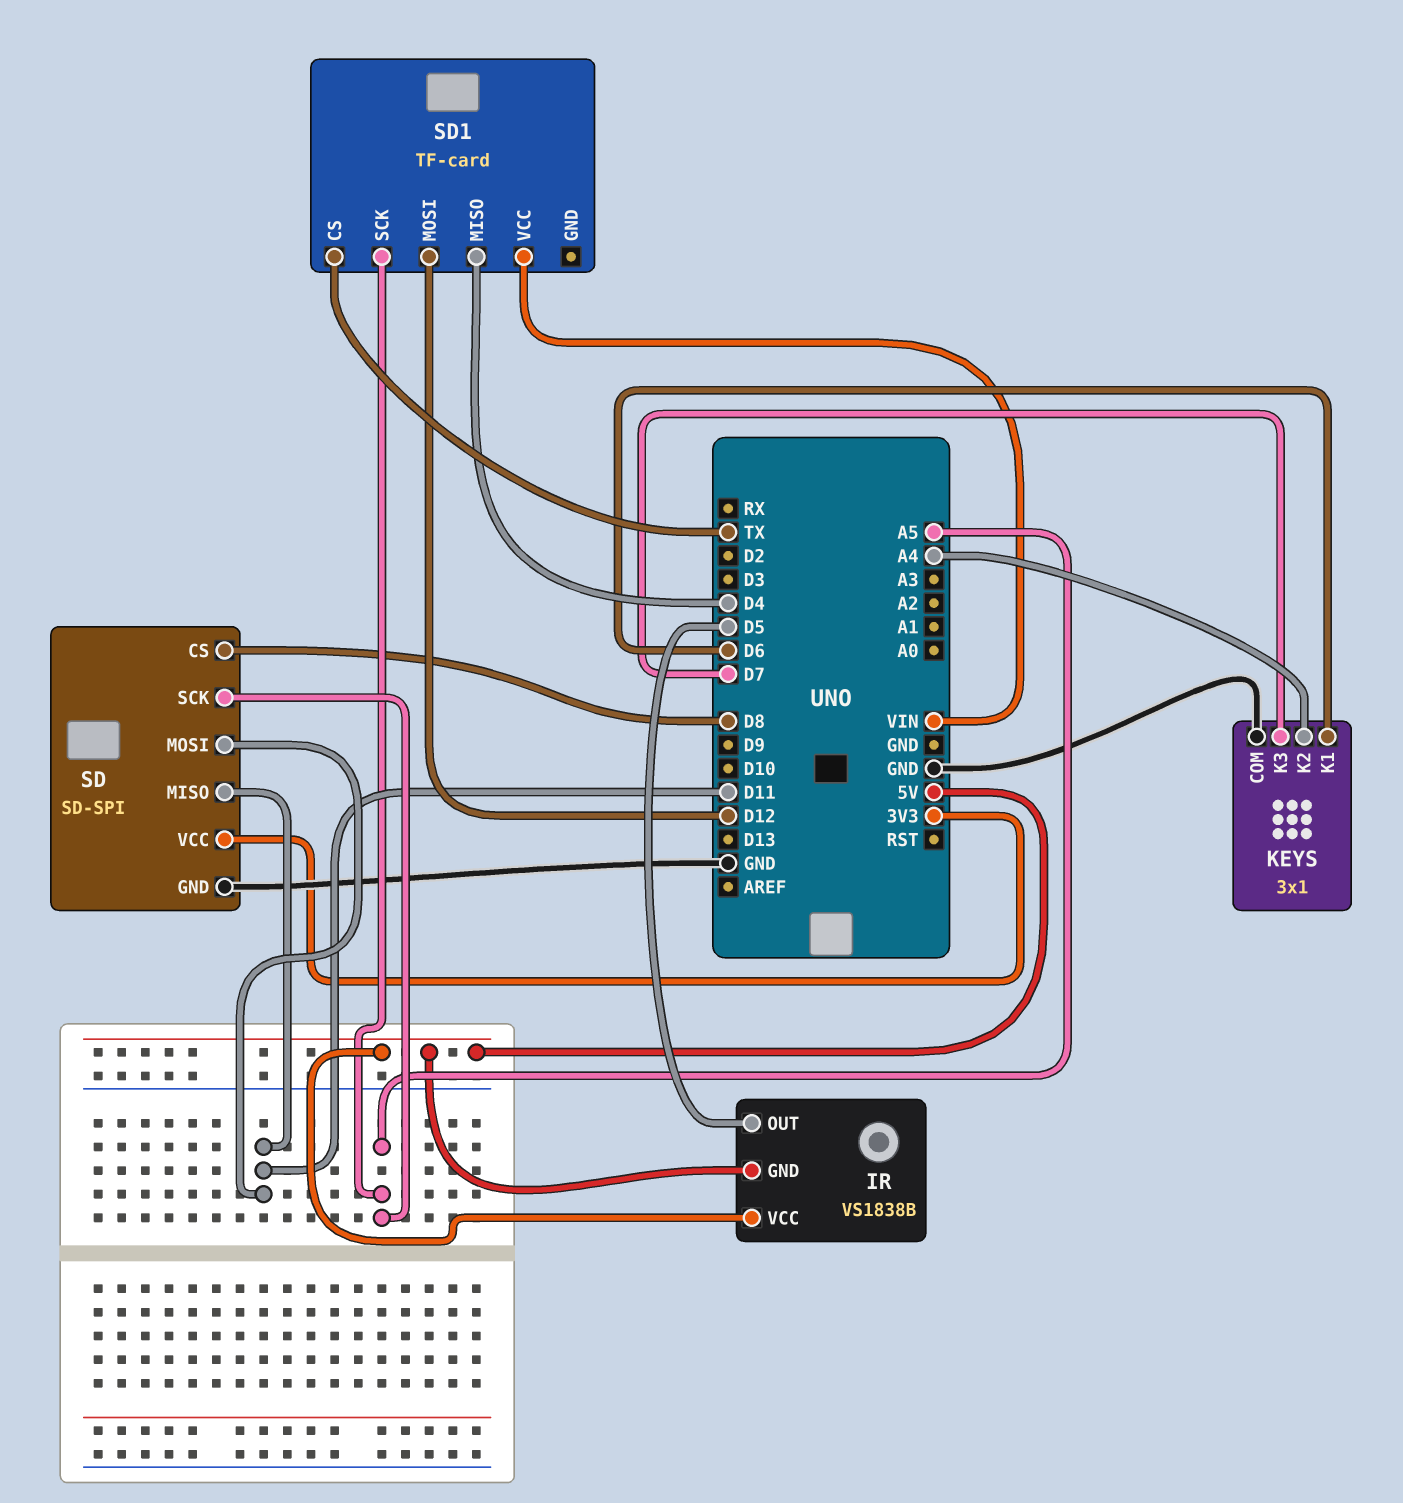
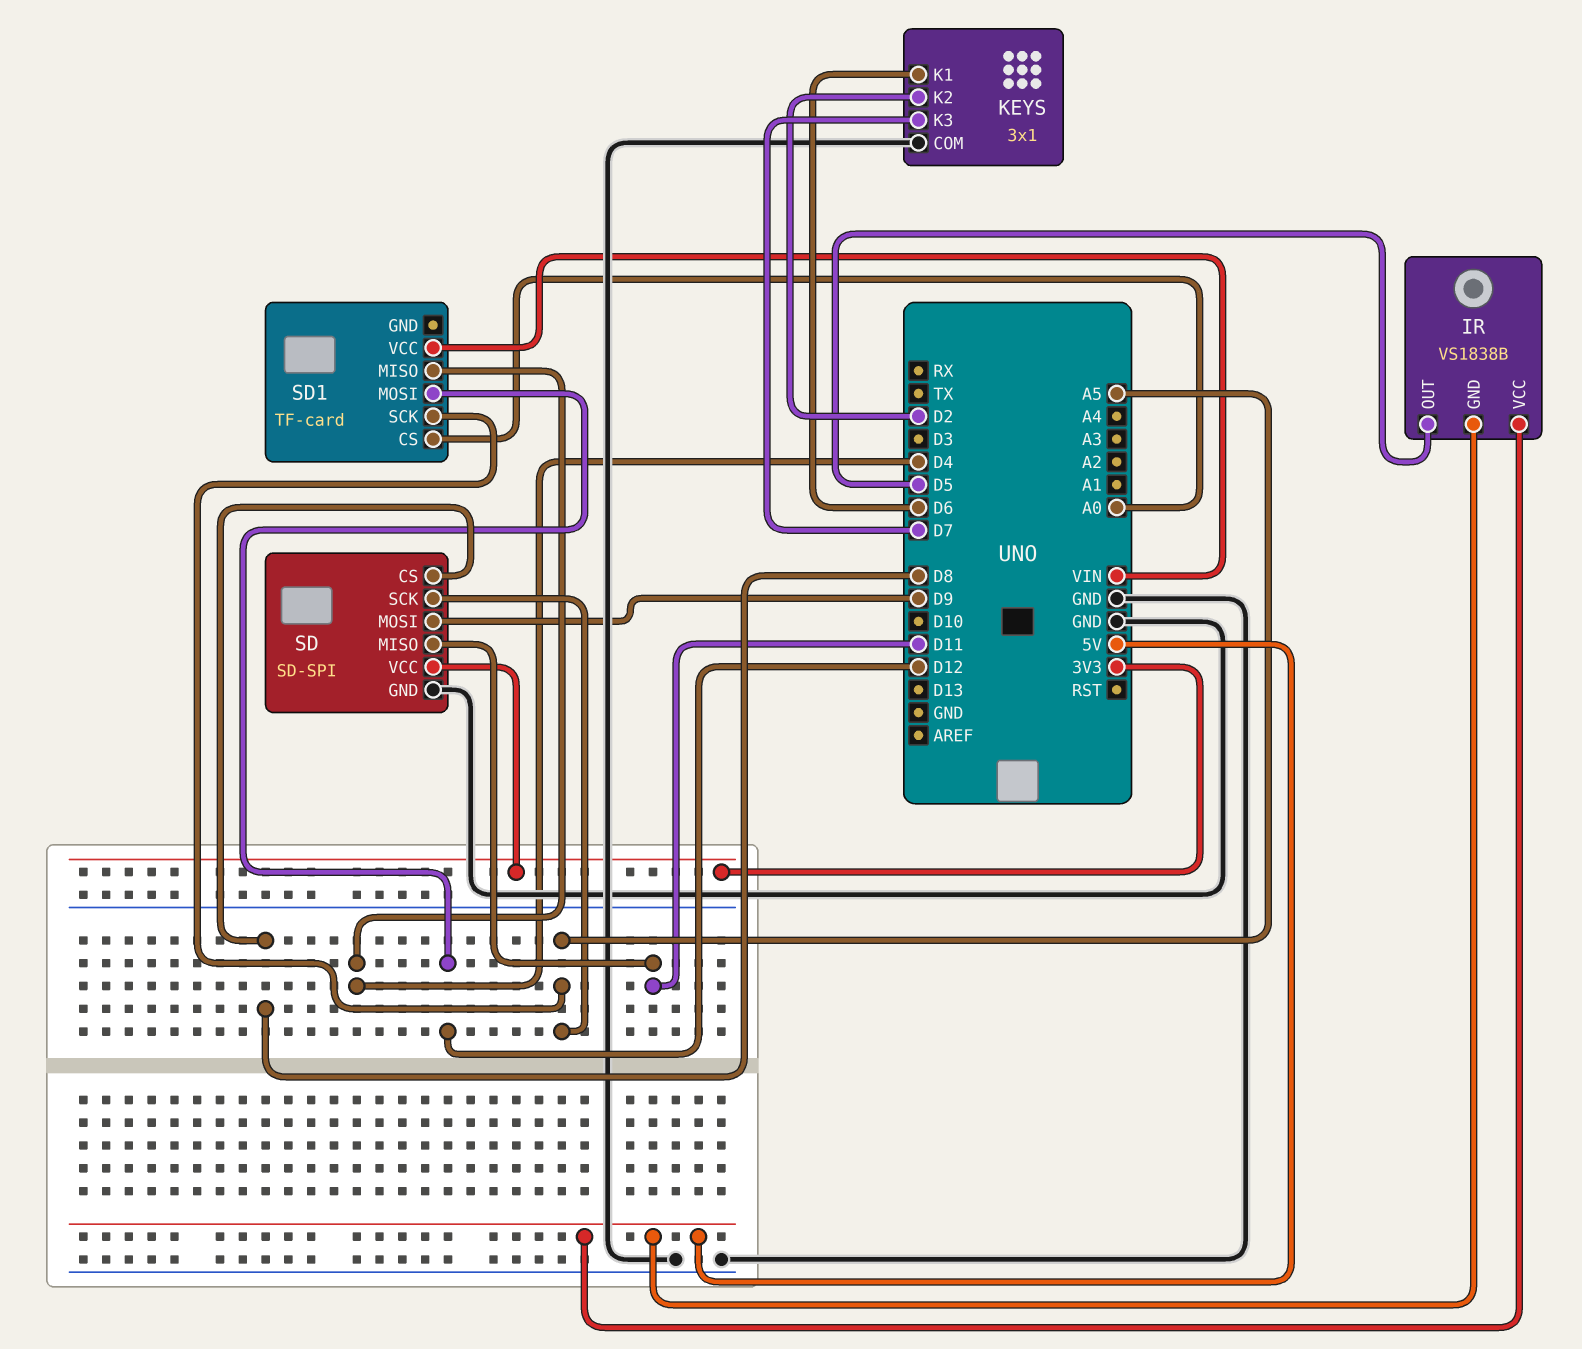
KEYS pin K2: A4 -> D2
SD pin MOSI: D11 -> D9
SD1 pin CS: TX -> A0

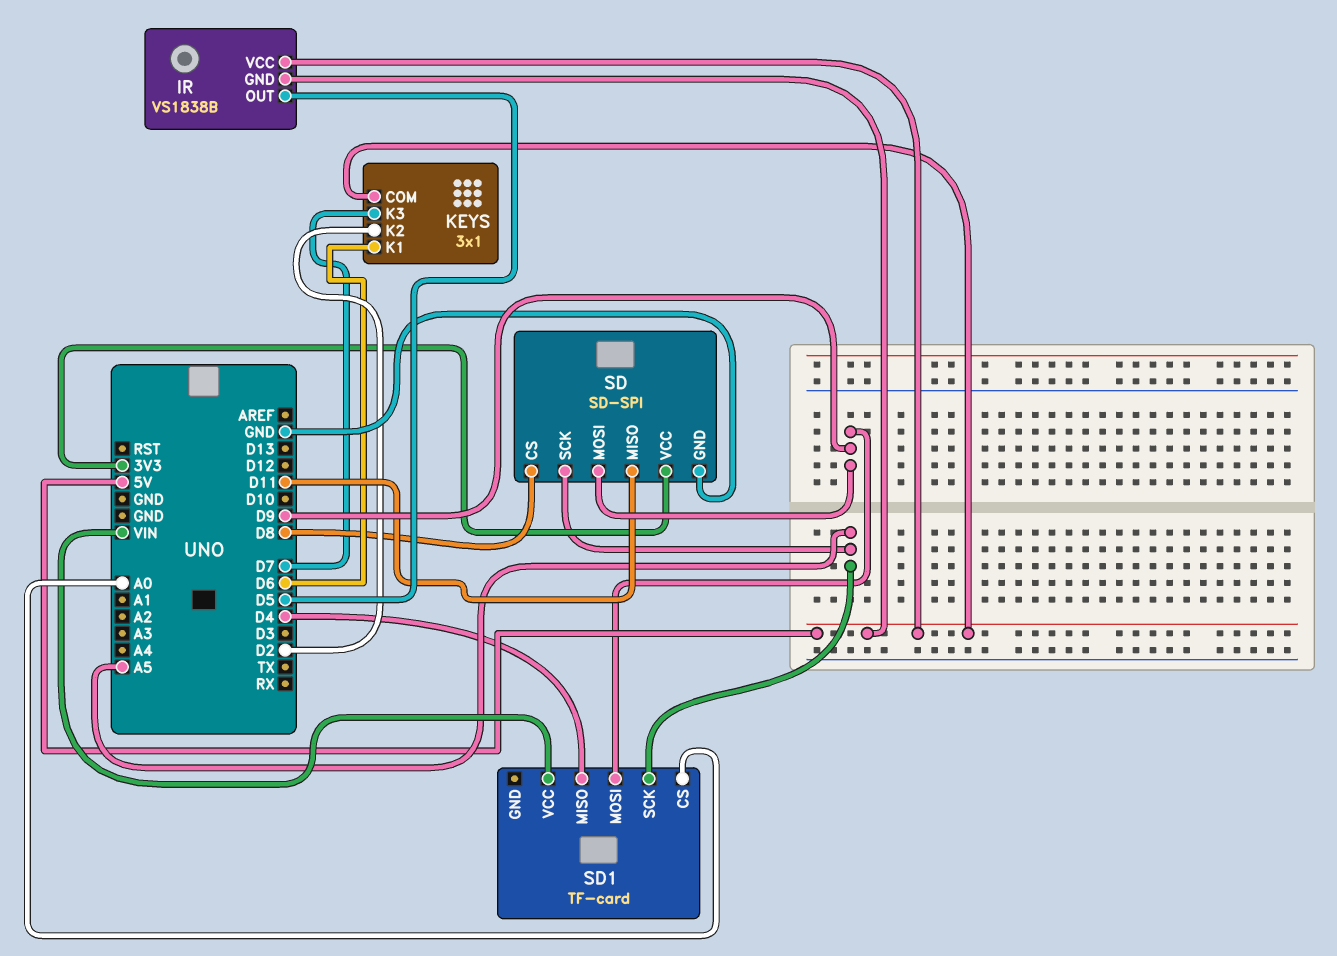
KEYS pin COM: GND -> 5V
SD1 pin MOSI: D12 -> D9

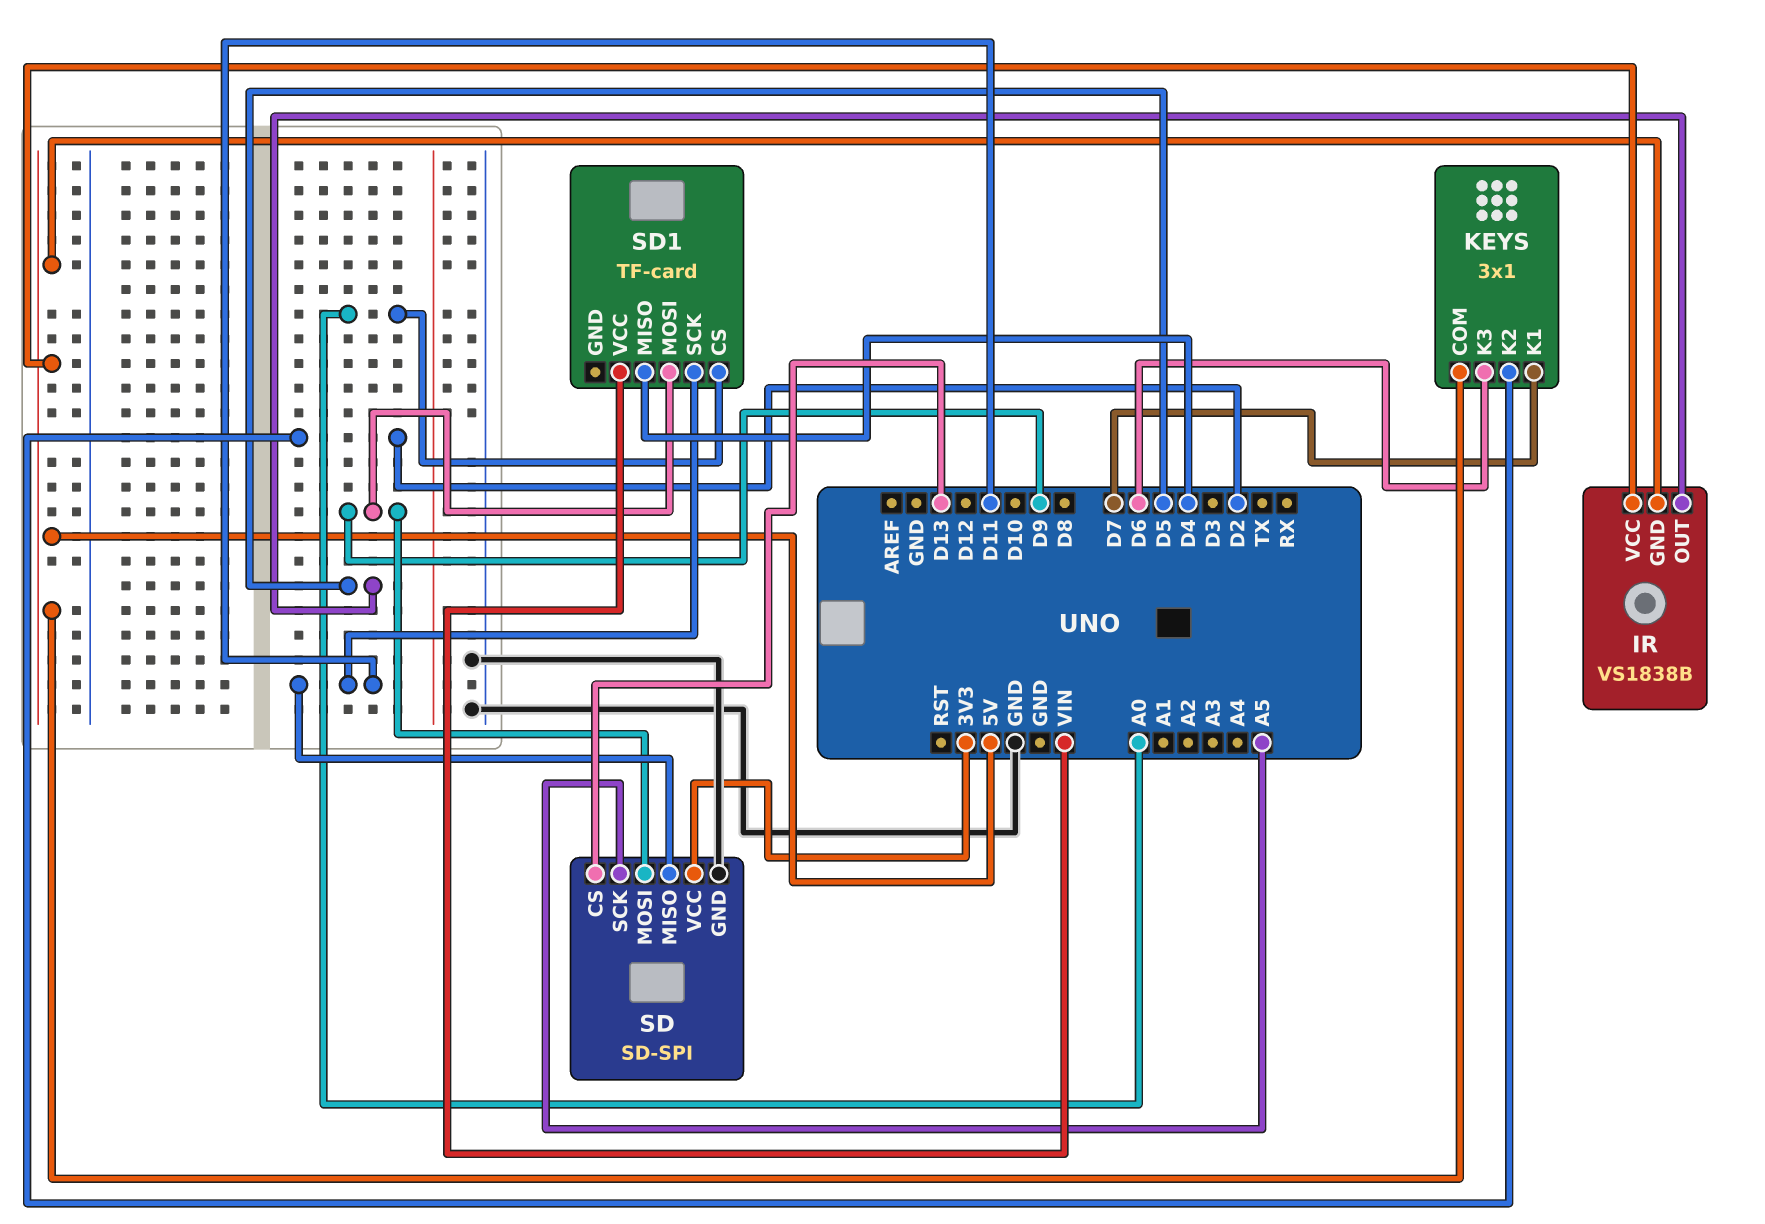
KEYS pin K1: D6 -> D7
KEYS pin K3: D7 -> D6
SD pin CS: D8 -> D13
SD1 pin SCK: A5 -> D11

